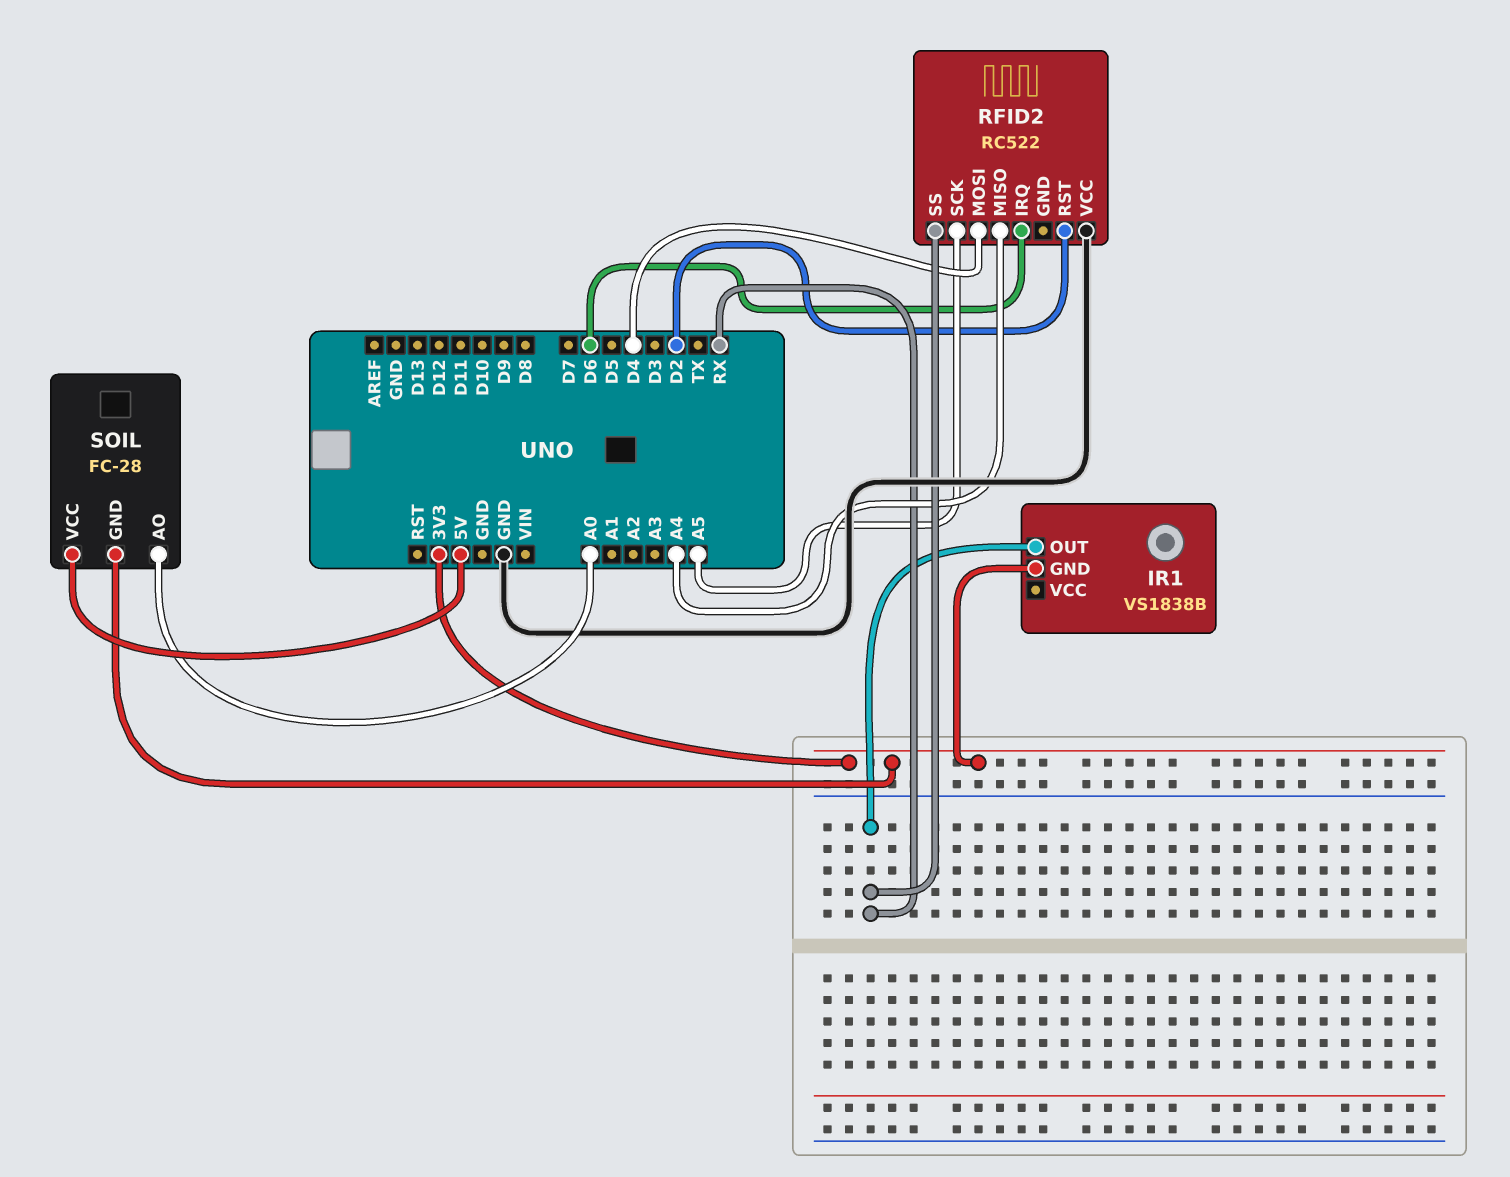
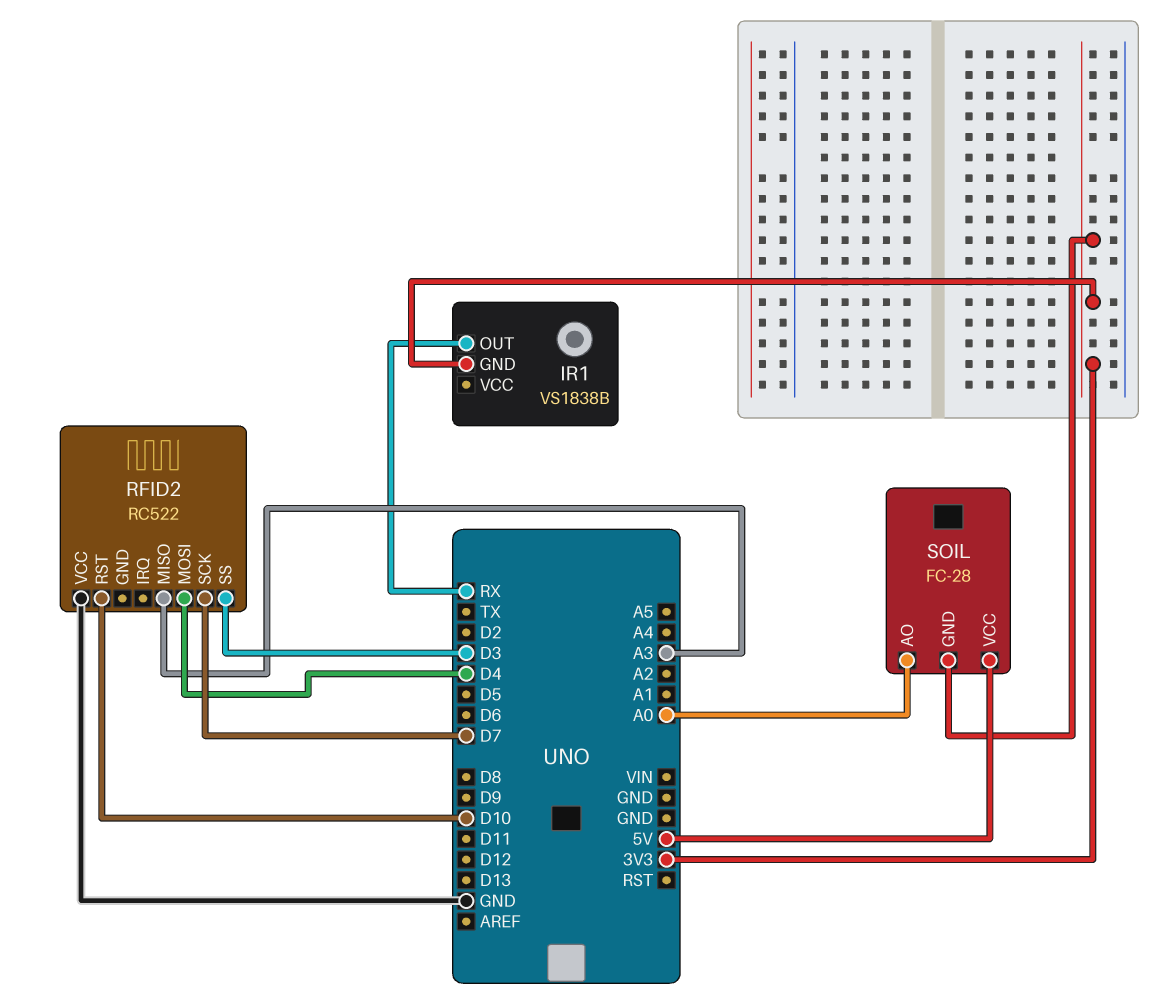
RFID2 pin IRQ: D6 -> none
RFID2 pin MISO: A4 -> A3
RFID2 pin RST: D2 -> D10
RFID2 pin SCK: A5 -> D7
RFID2 pin SS: RX -> D3

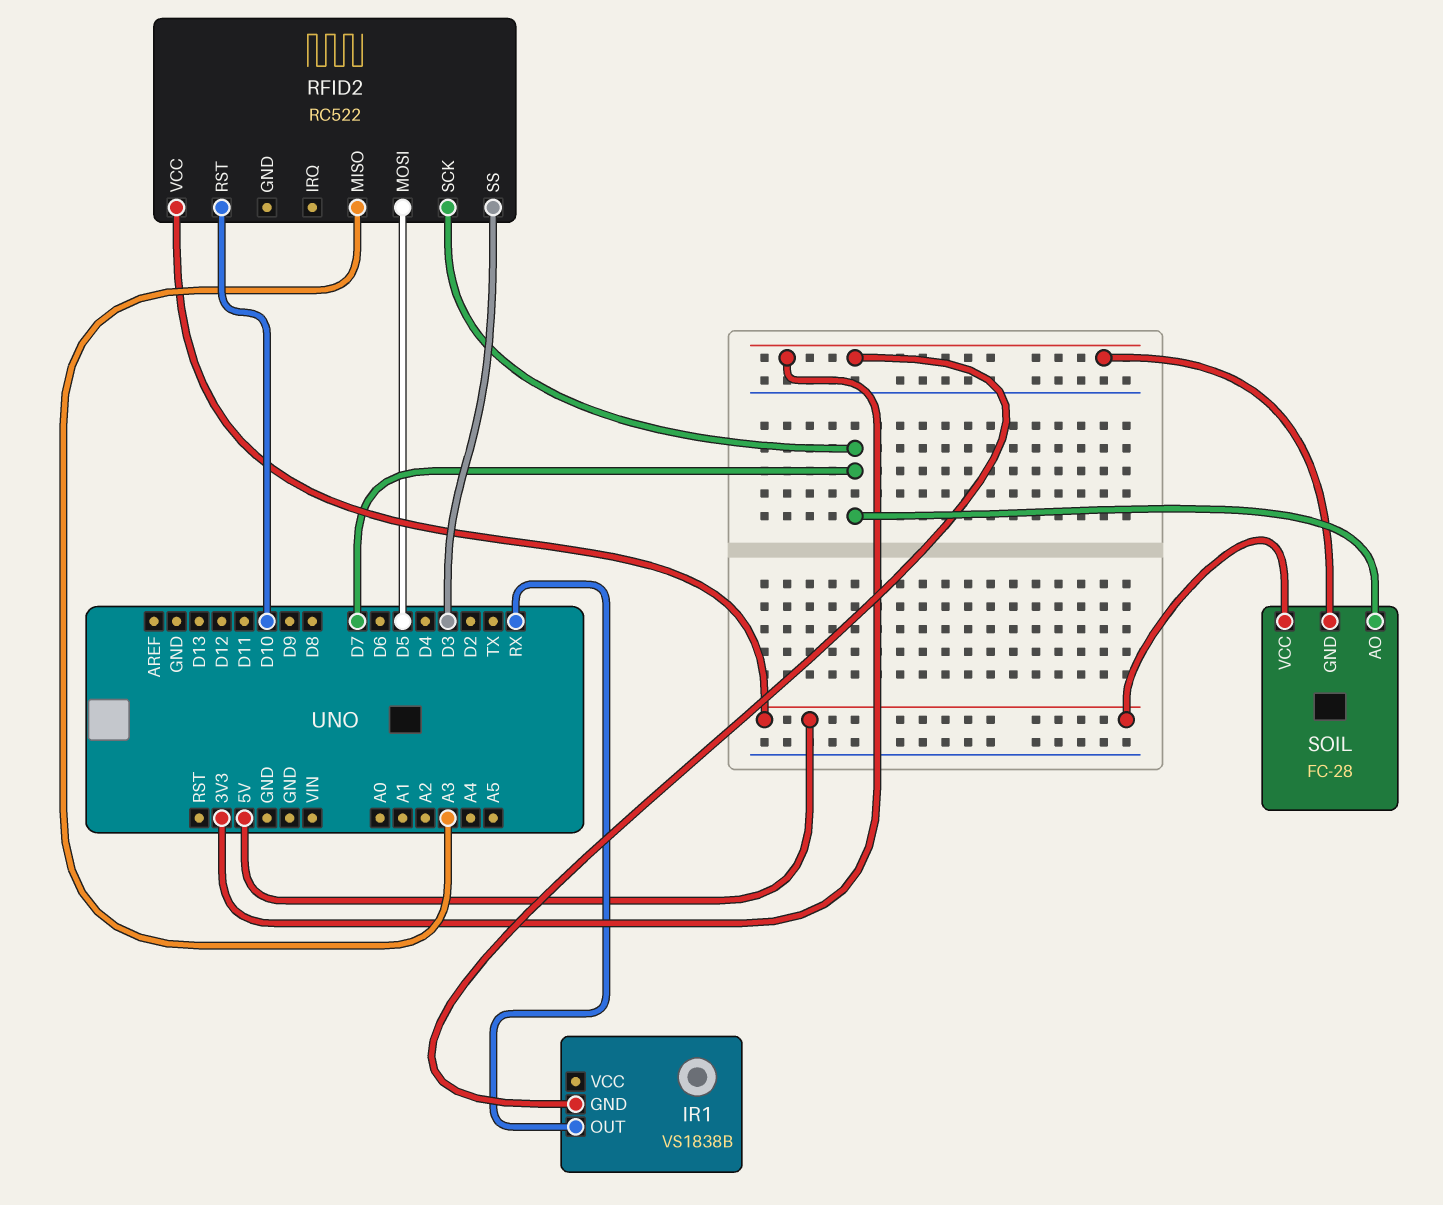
RFID2 pin MOSI: D4 -> D5
RFID2 pin VCC: GND -> 5V
SOIL pin AO: A0 -> D7

